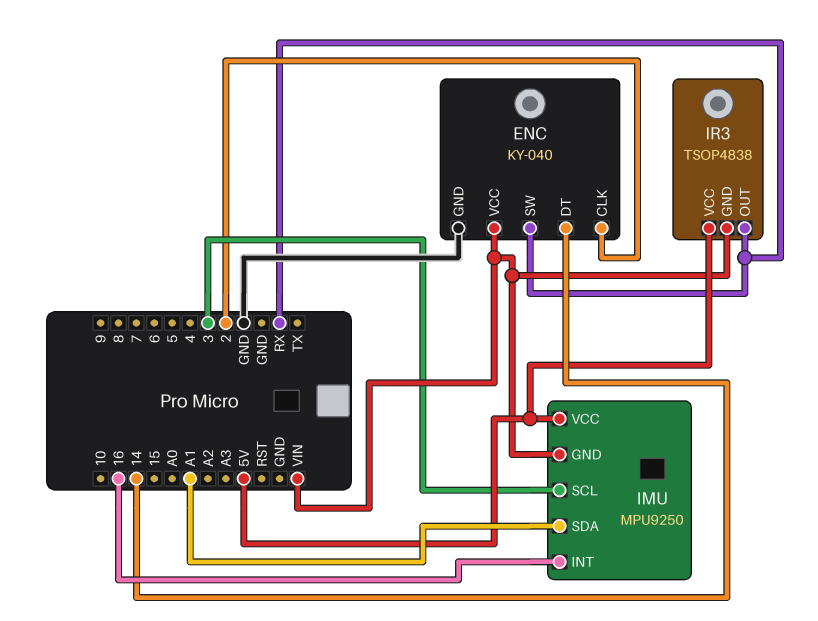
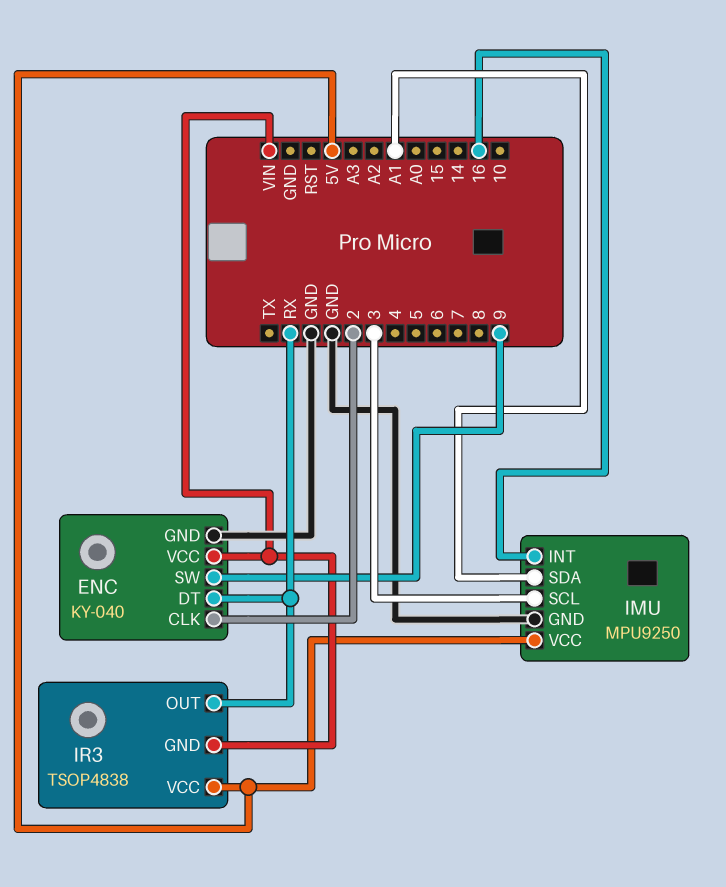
ENC pin DT: 14 -> RX
ENC pin SW: RX -> 9
IMU pin GND: VIN -> GND

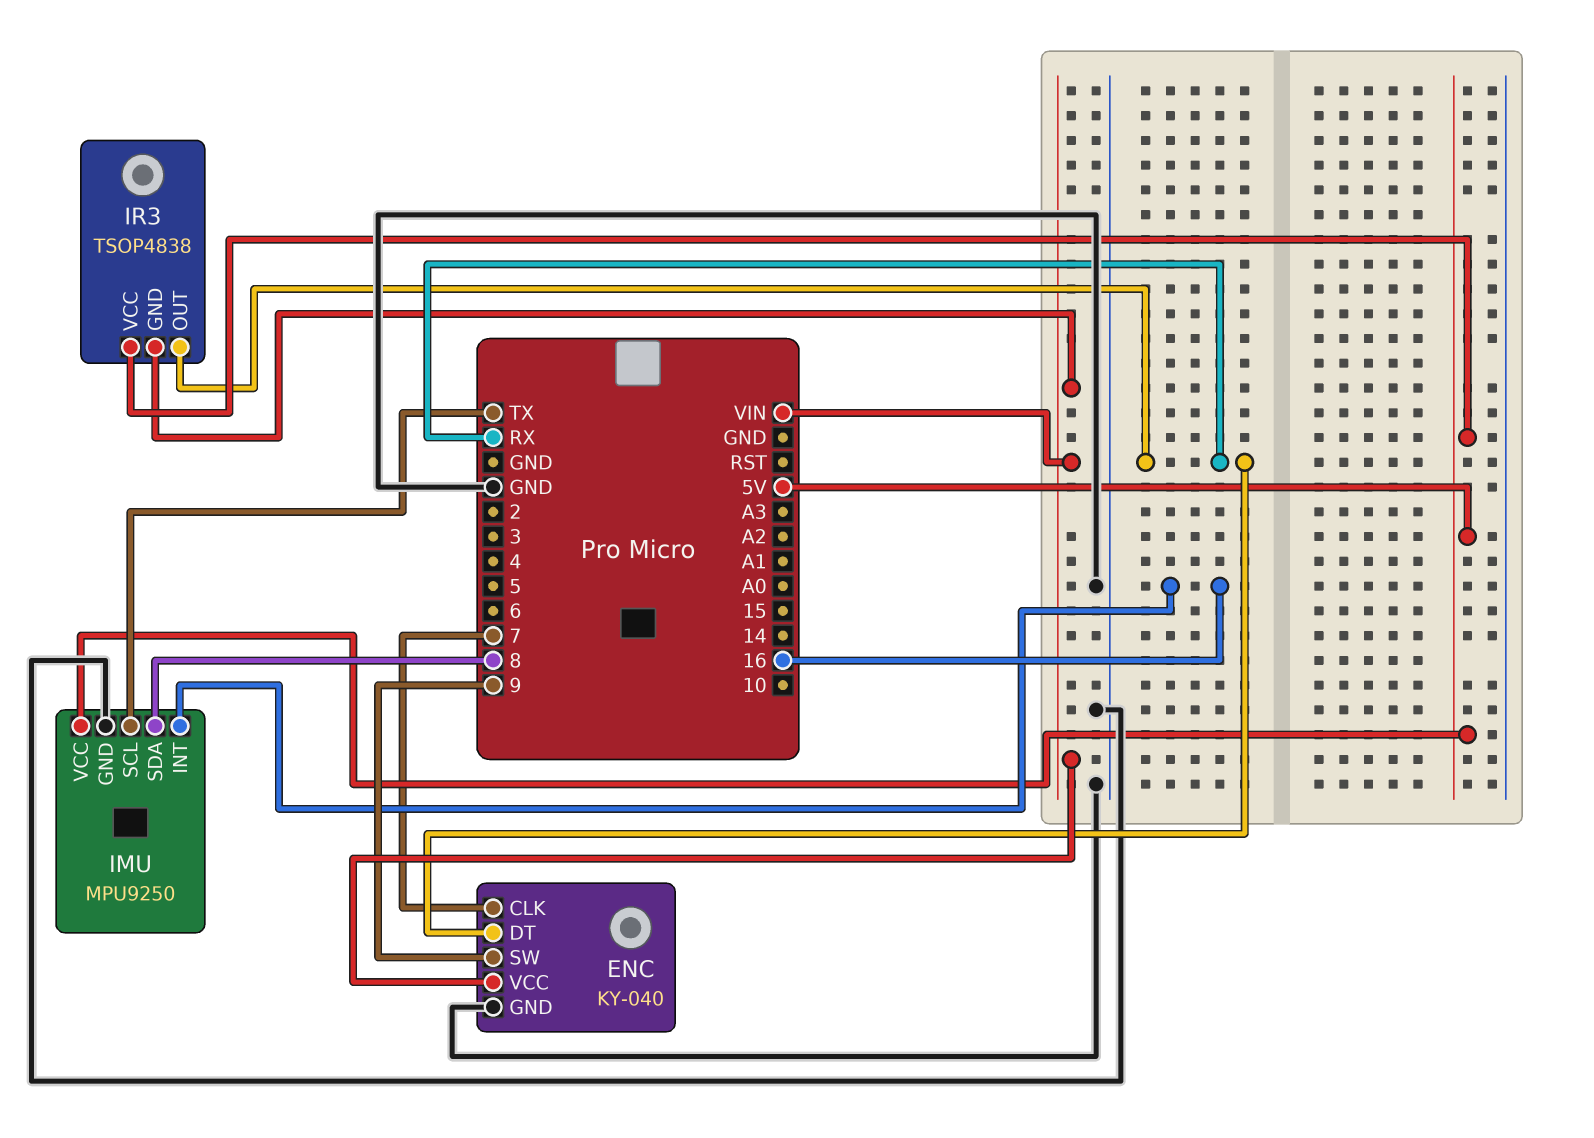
ENC pin CLK: 2 -> 7
IMU pin SCL: 3 -> TX
IMU pin SDA: A1 -> 8

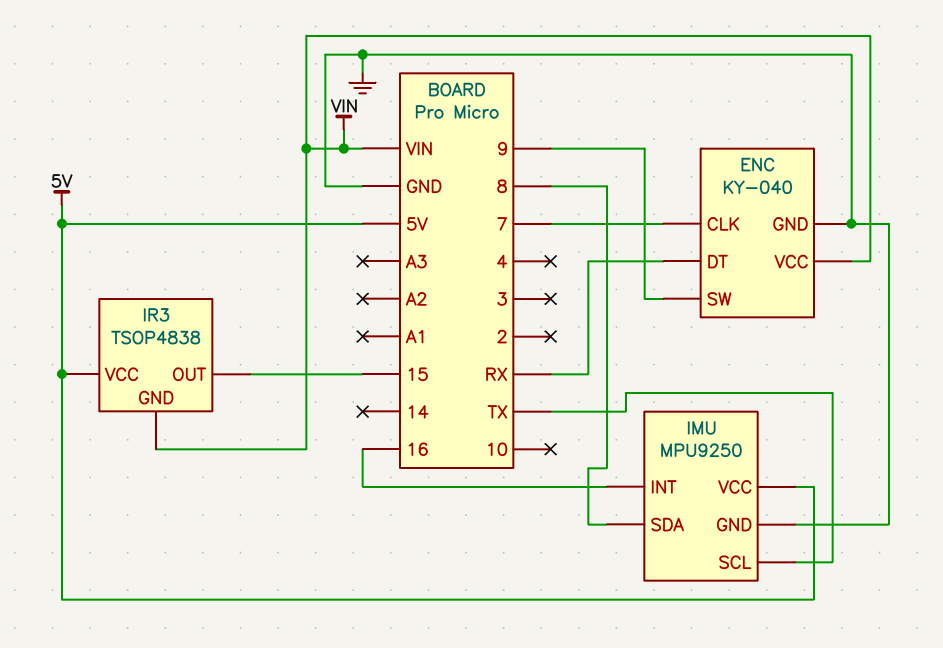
IR3 pin OUT: RX -> 15

